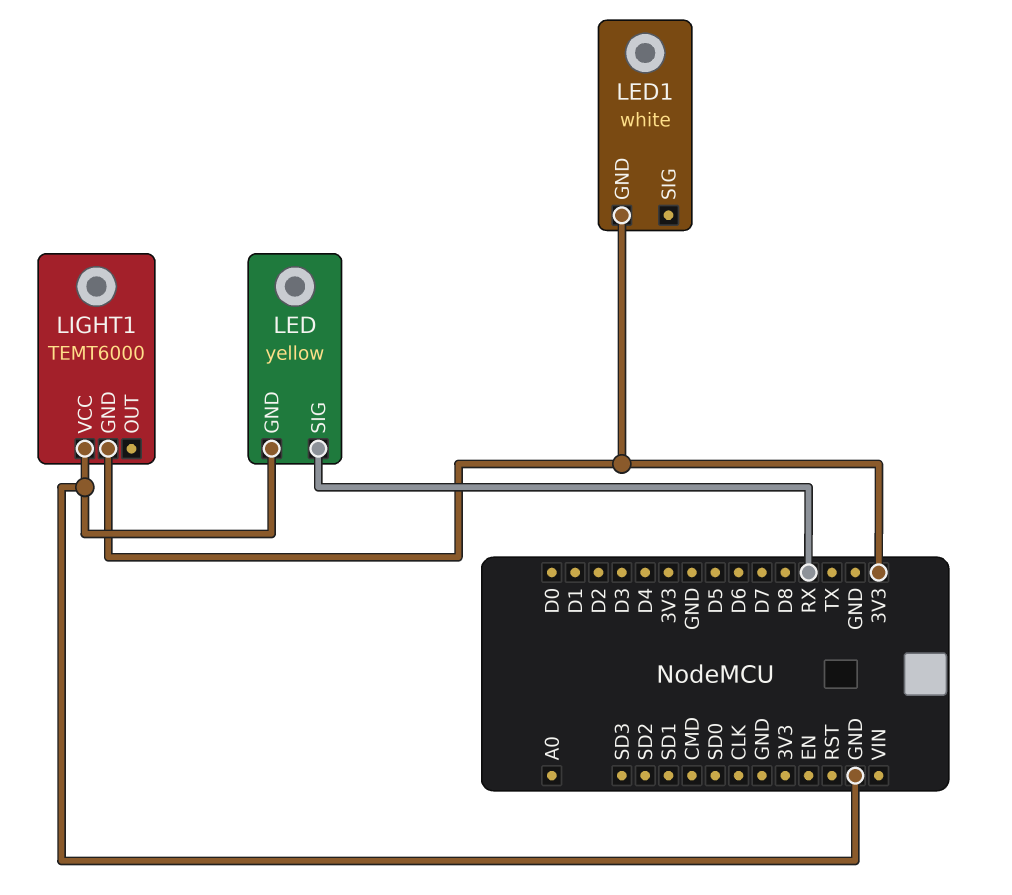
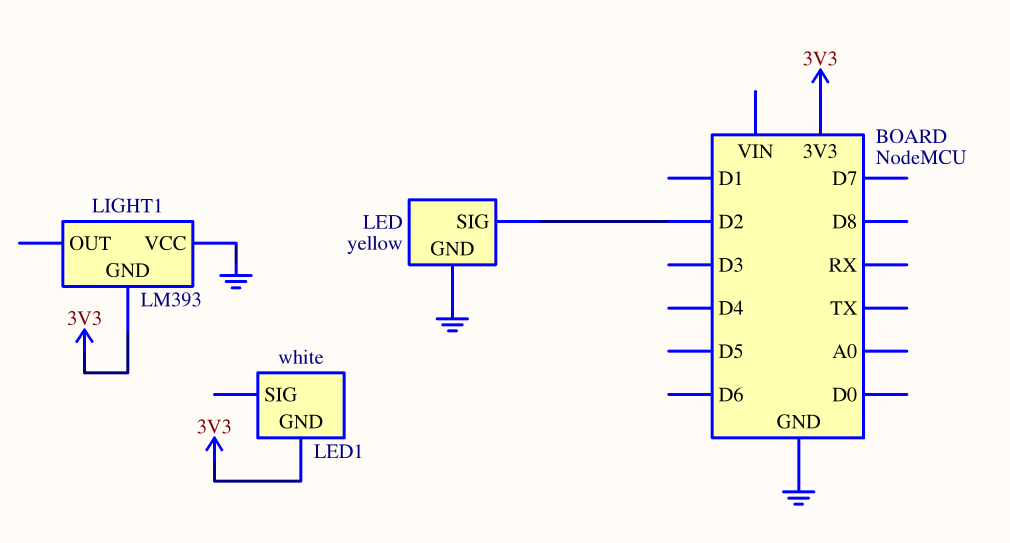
LED pin SIG: RX -> D2
LIGHT1: TEMT6000 -> LM393

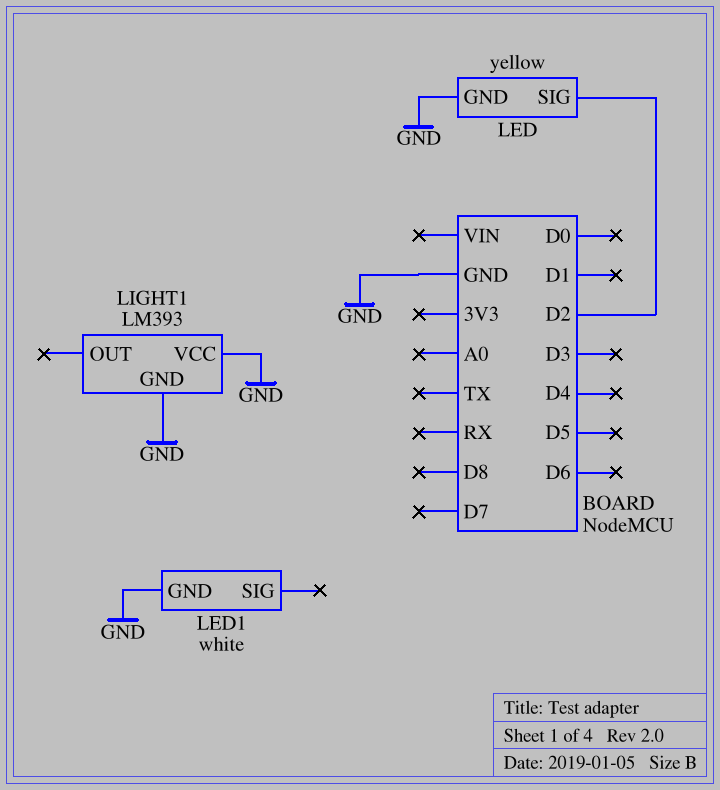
LED1 pin GND: 3V3 -> GND
LIGHT1 pin GND: 3V3 -> GND

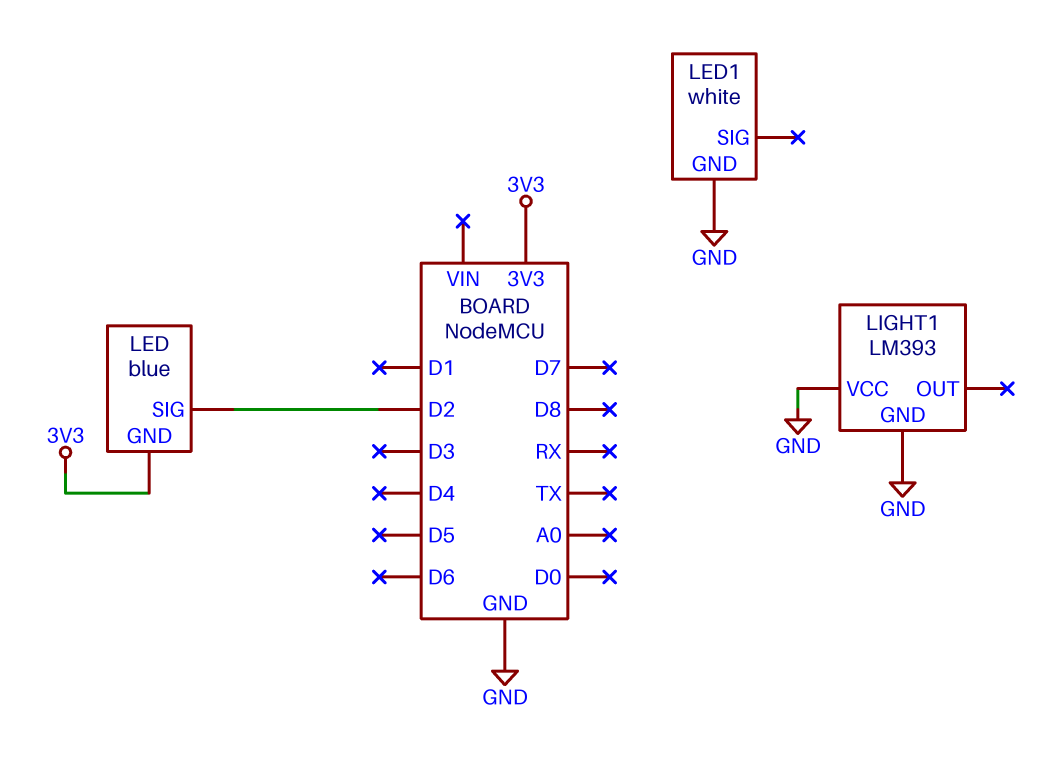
LED: yellow -> blue
LED pin GND: GND -> 3V3

